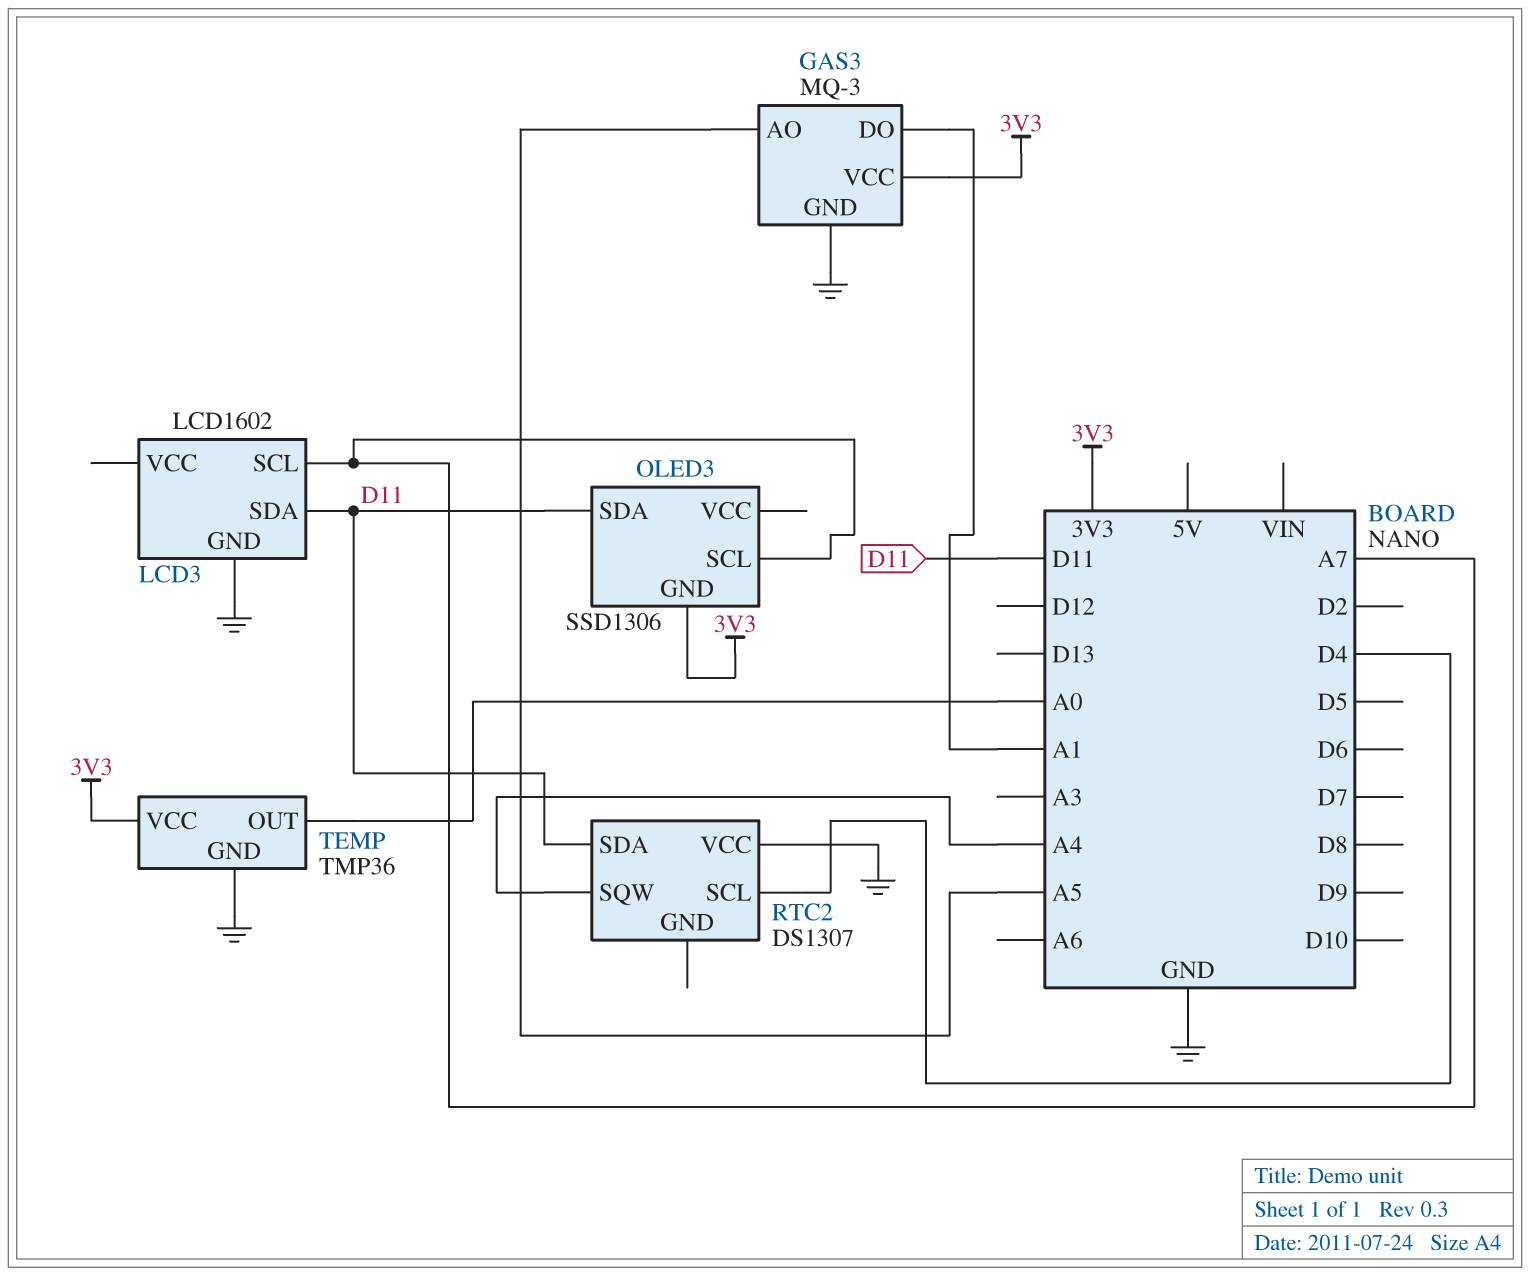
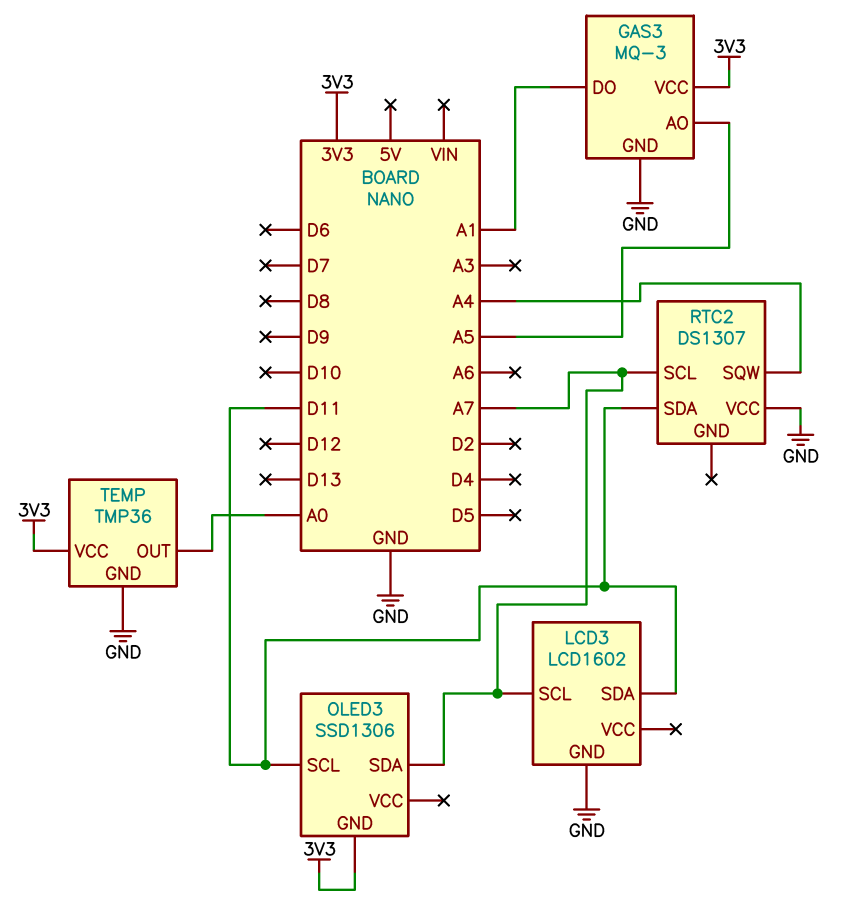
OLED3 pin SCL: A7 -> D11
OLED3 pin SDA: D11 -> A7
RTC2 pin SCL: D4 -> A7

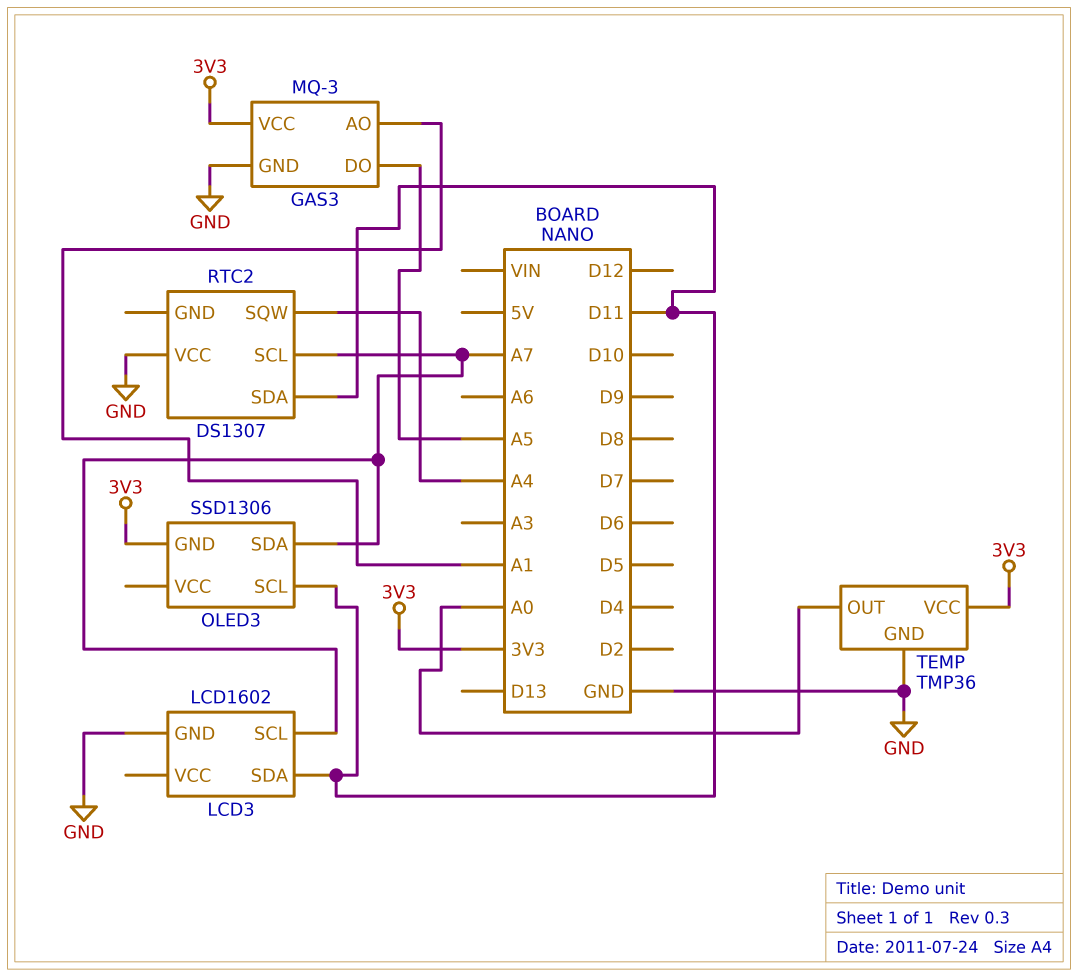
GAS3 pin AO: A5 -> A1
GAS3 pin DO: A1 -> A5

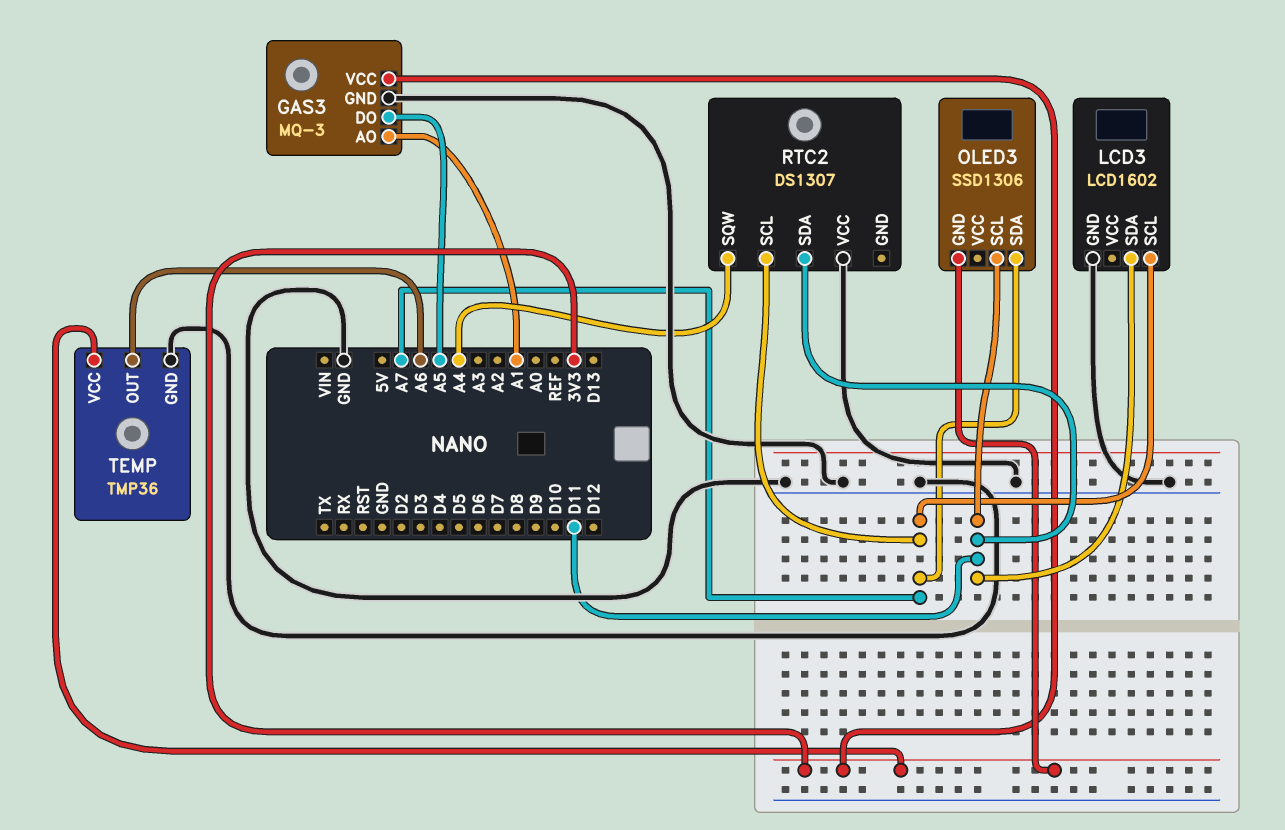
TEMP pin OUT: A0 -> A6

